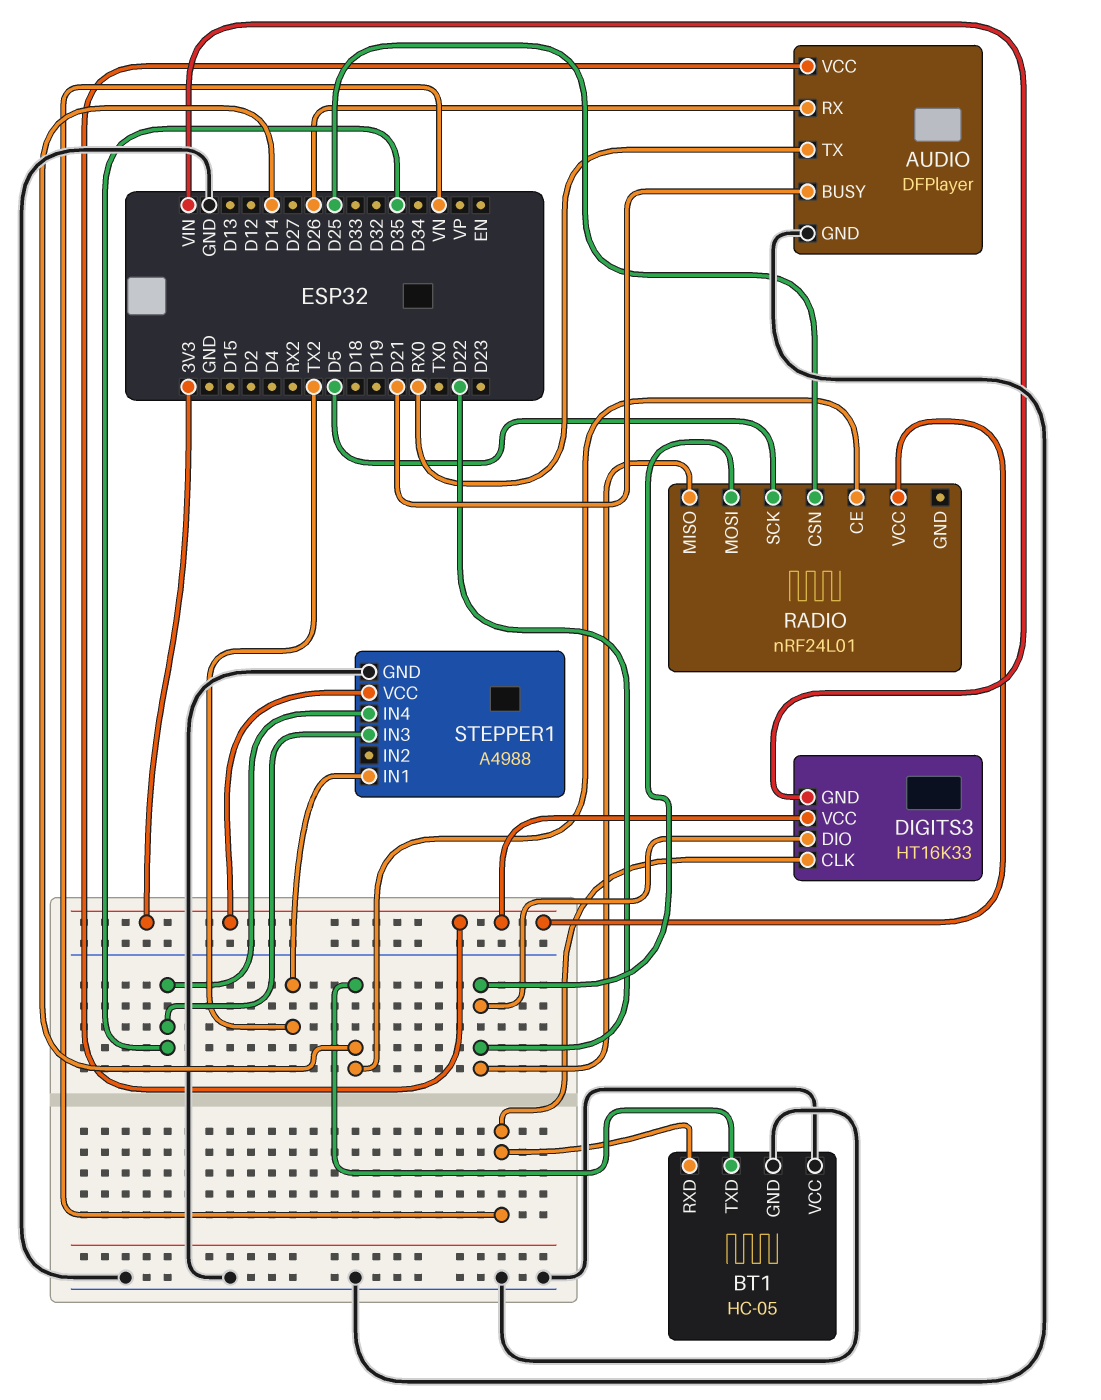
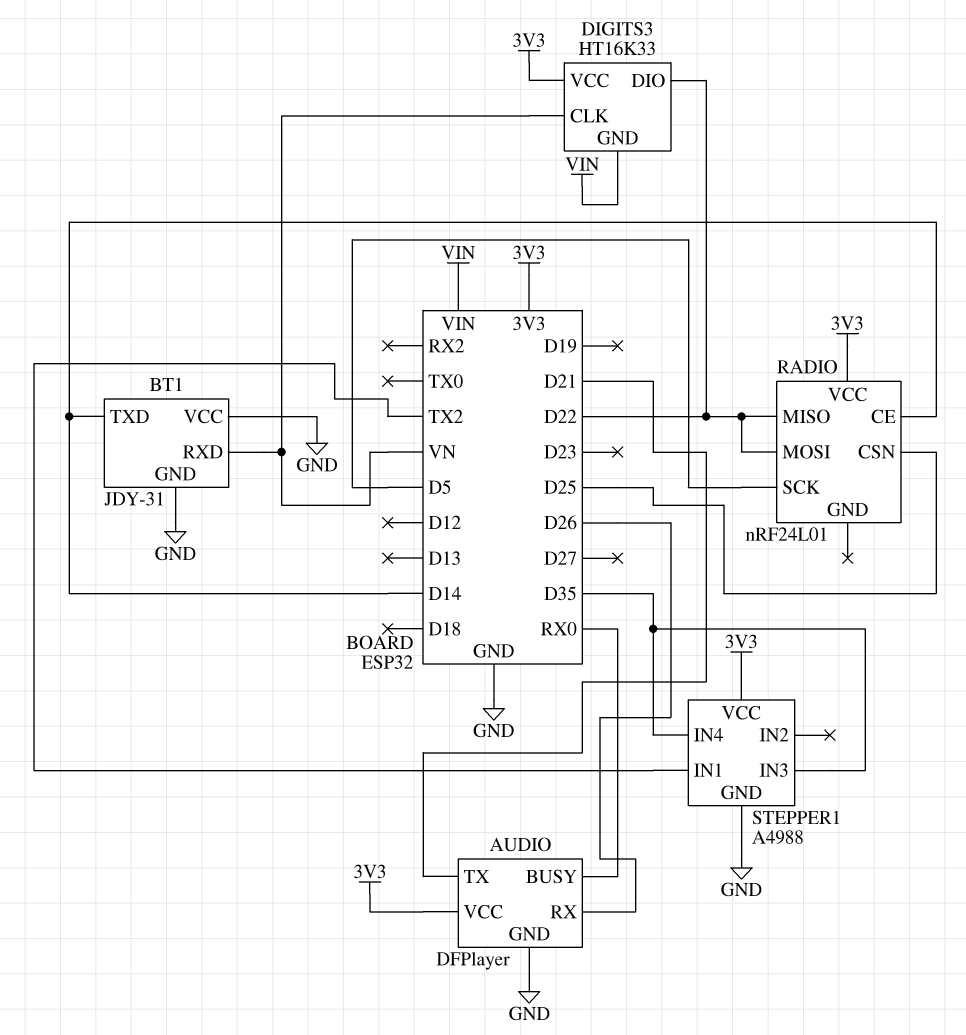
AUDIO pin BUSY: D21 -> RX0
AUDIO pin TX: RX0 -> D21
BT1: HC-05 -> JDY-31

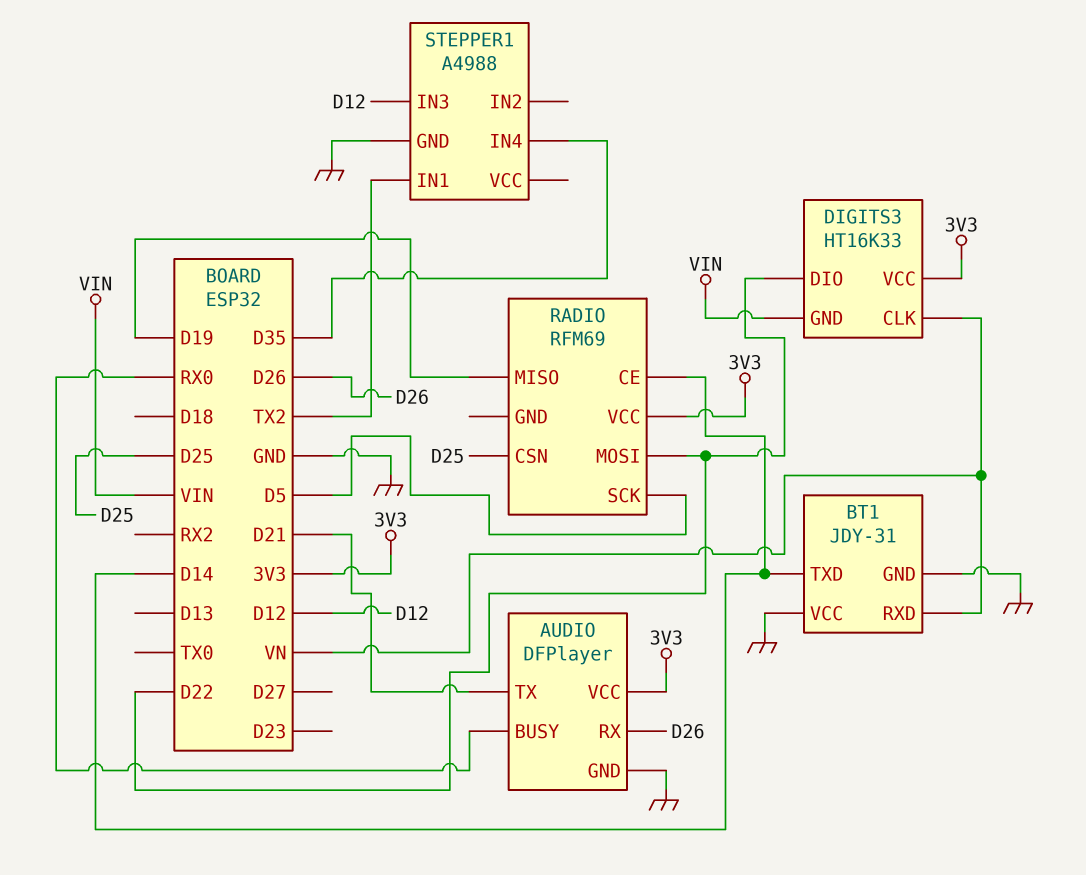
RADIO: nRF24L01 -> RFM69
RADIO pin MISO: D22 -> D19
STEPPER1 pin IN3: D35 -> D12
STEPPER1 pin VCC: 3V3 -> none

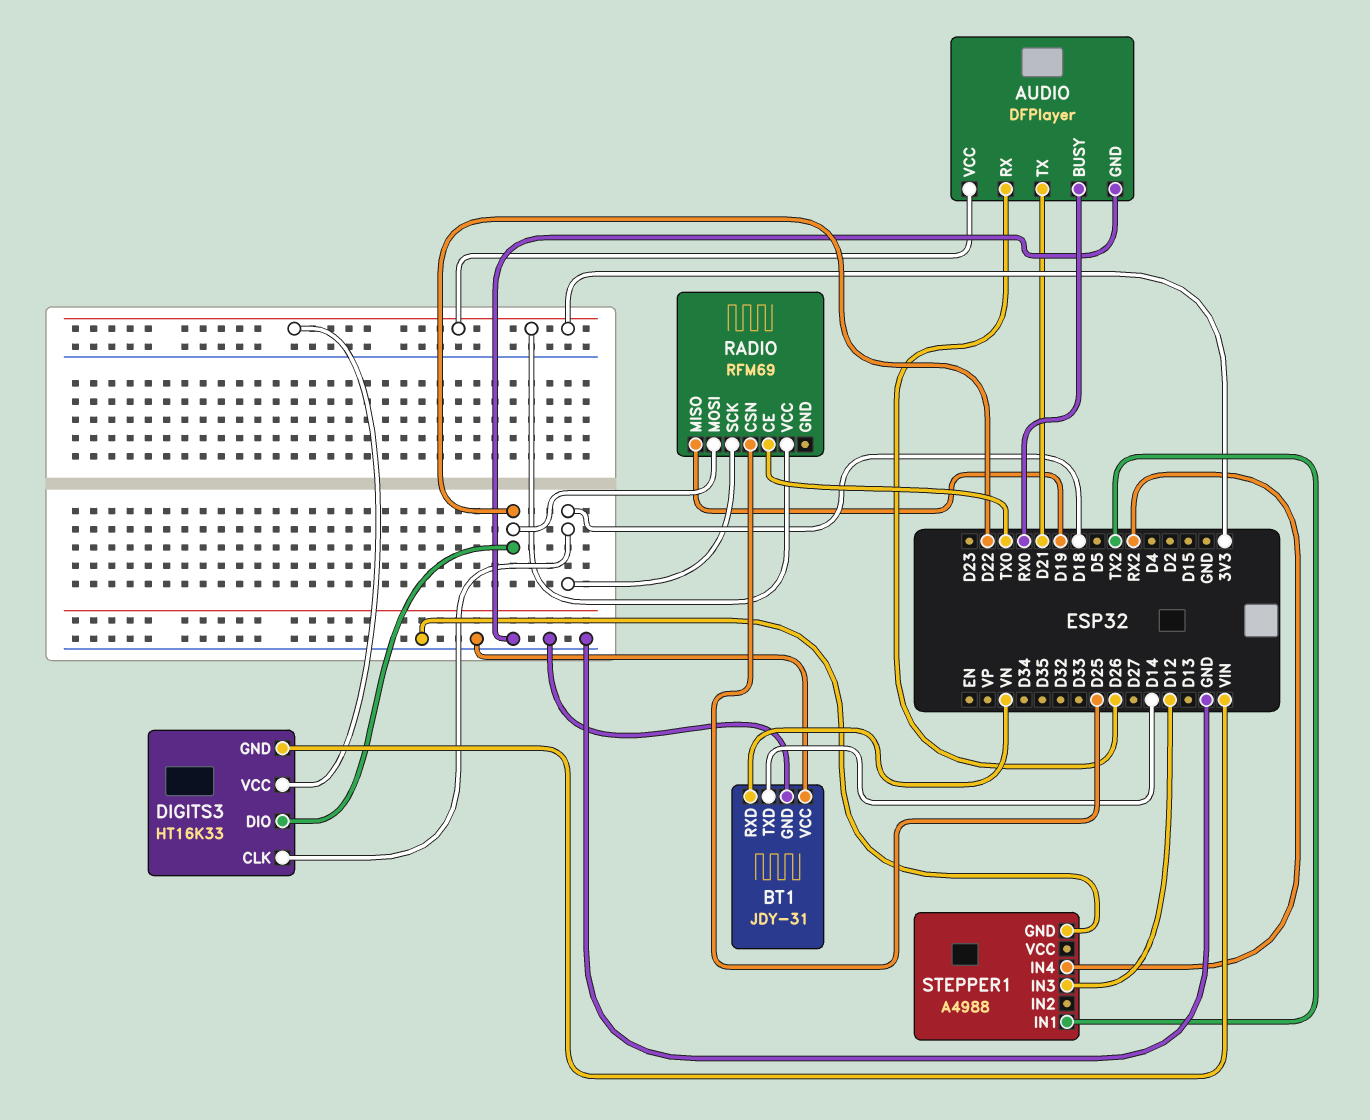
DIGITS3 pin CLK: VN -> D18
RADIO pin CE: D14 -> TX0
RADIO pin SCK: D5 -> D18
STEPPER1 pin IN4: D35 -> RX2

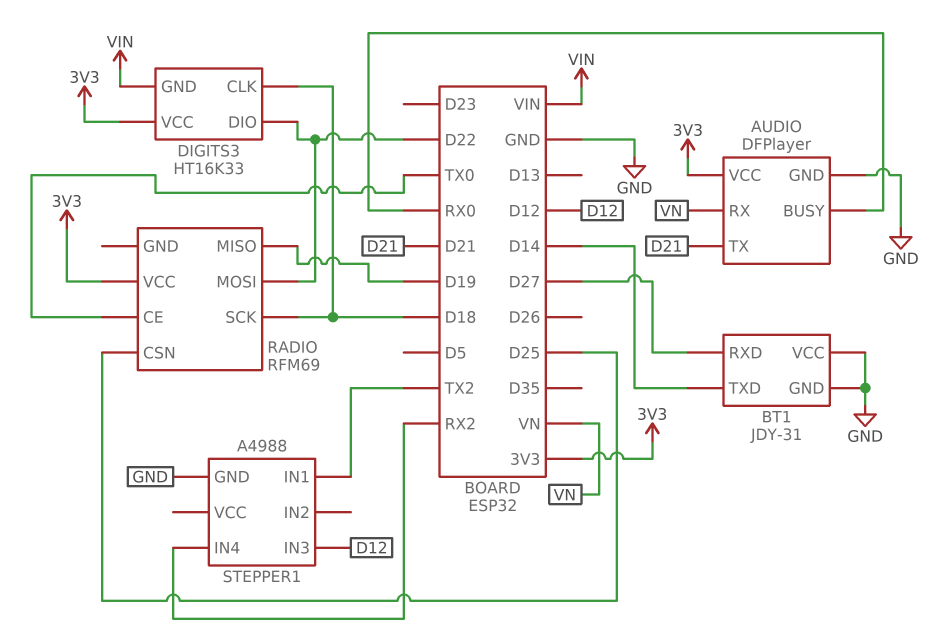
AUDIO pin RX: D26 -> VN
BT1 pin RXD: VN -> D27

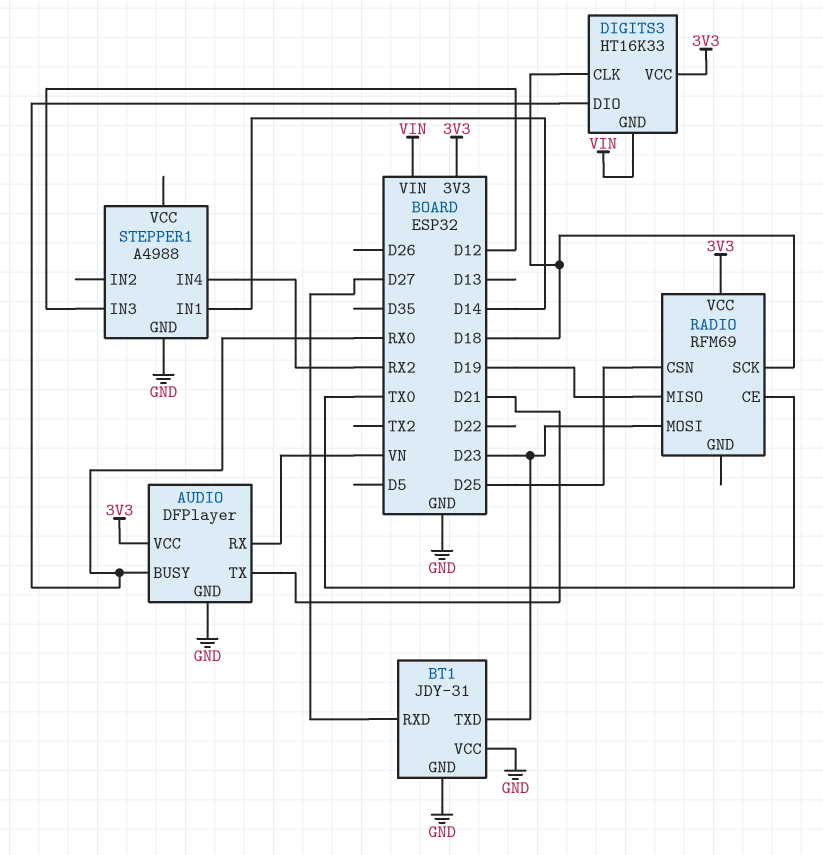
BT1 pin TXD: D14 -> D23
DIGITS3 pin DIO: D22 -> RX0
RADIO pin MOSI: D22 -> D23
STEPPER1 pin IN1: TX2 -> D14

